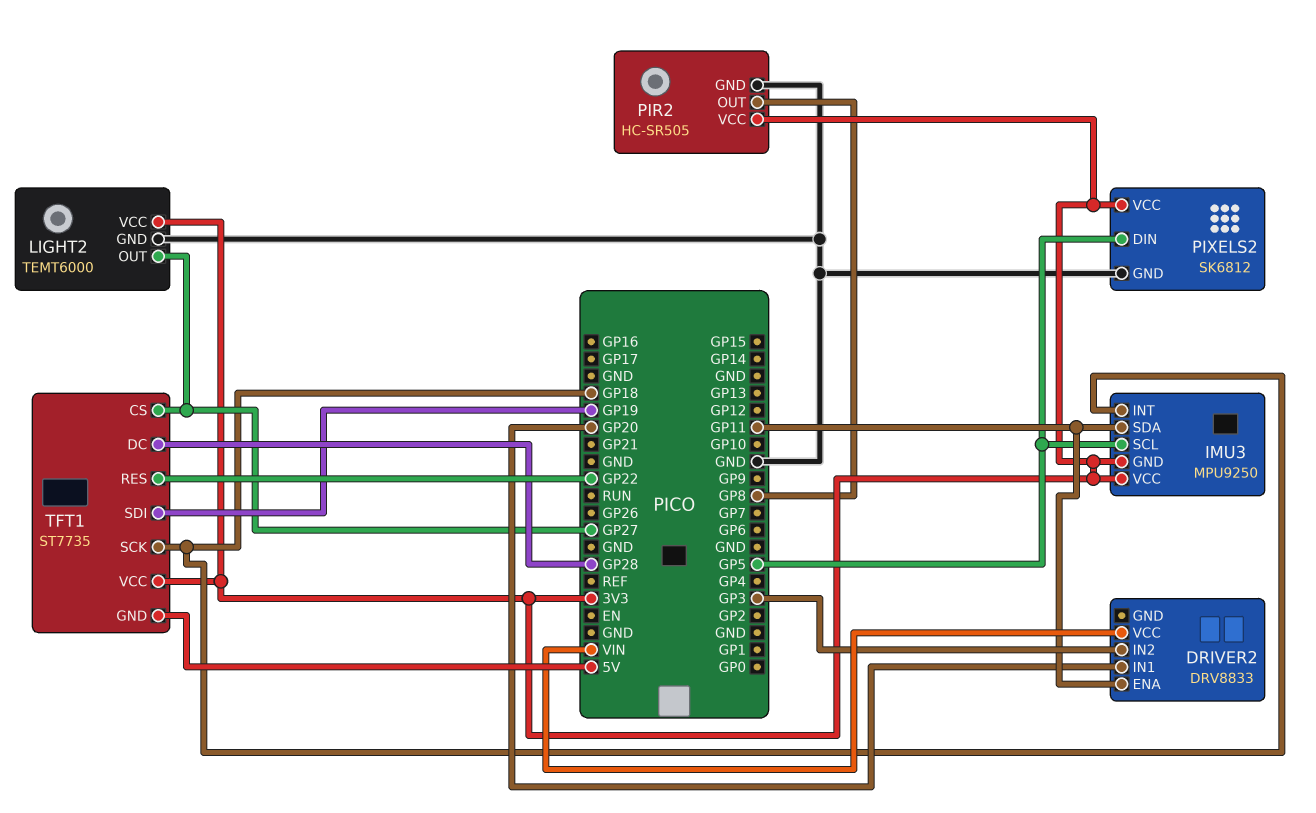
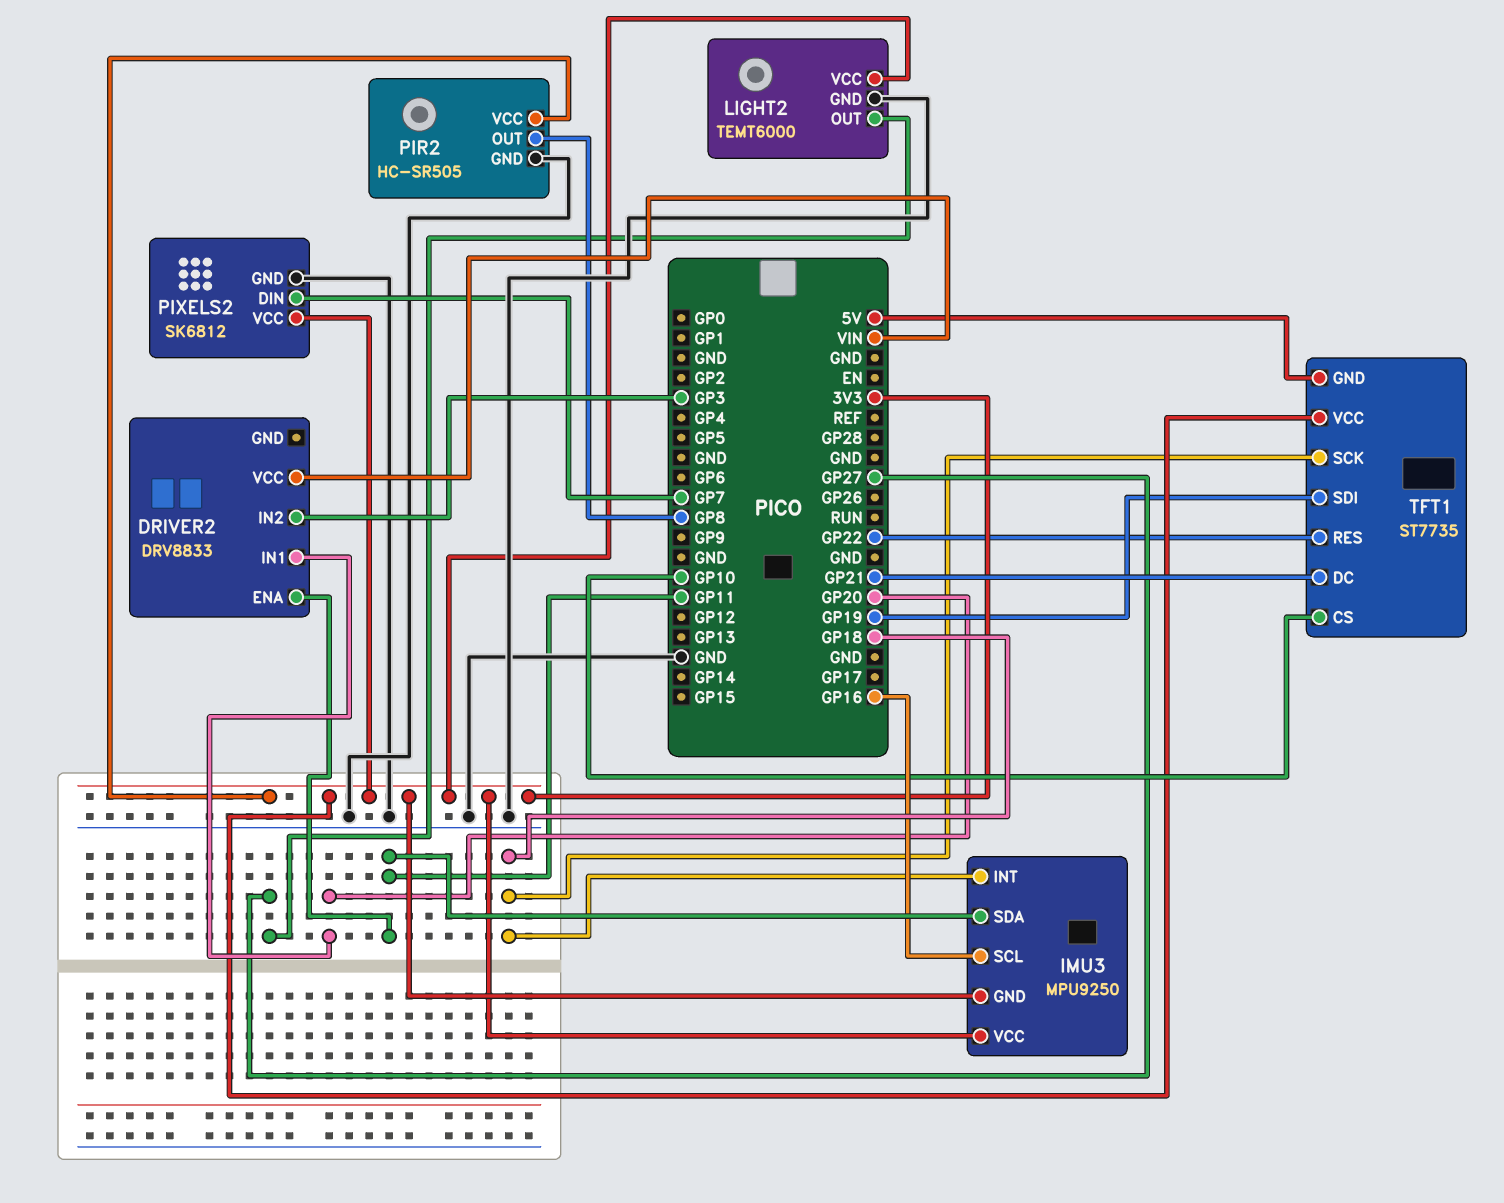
IMU3 pin SCL: GP5 -> GP16
PIXELS2 pin DIN: GP5 -> GP7
TFT1 pin CS: GP27 -> GP10
TFT1 pin DC: GP28 -> GP21

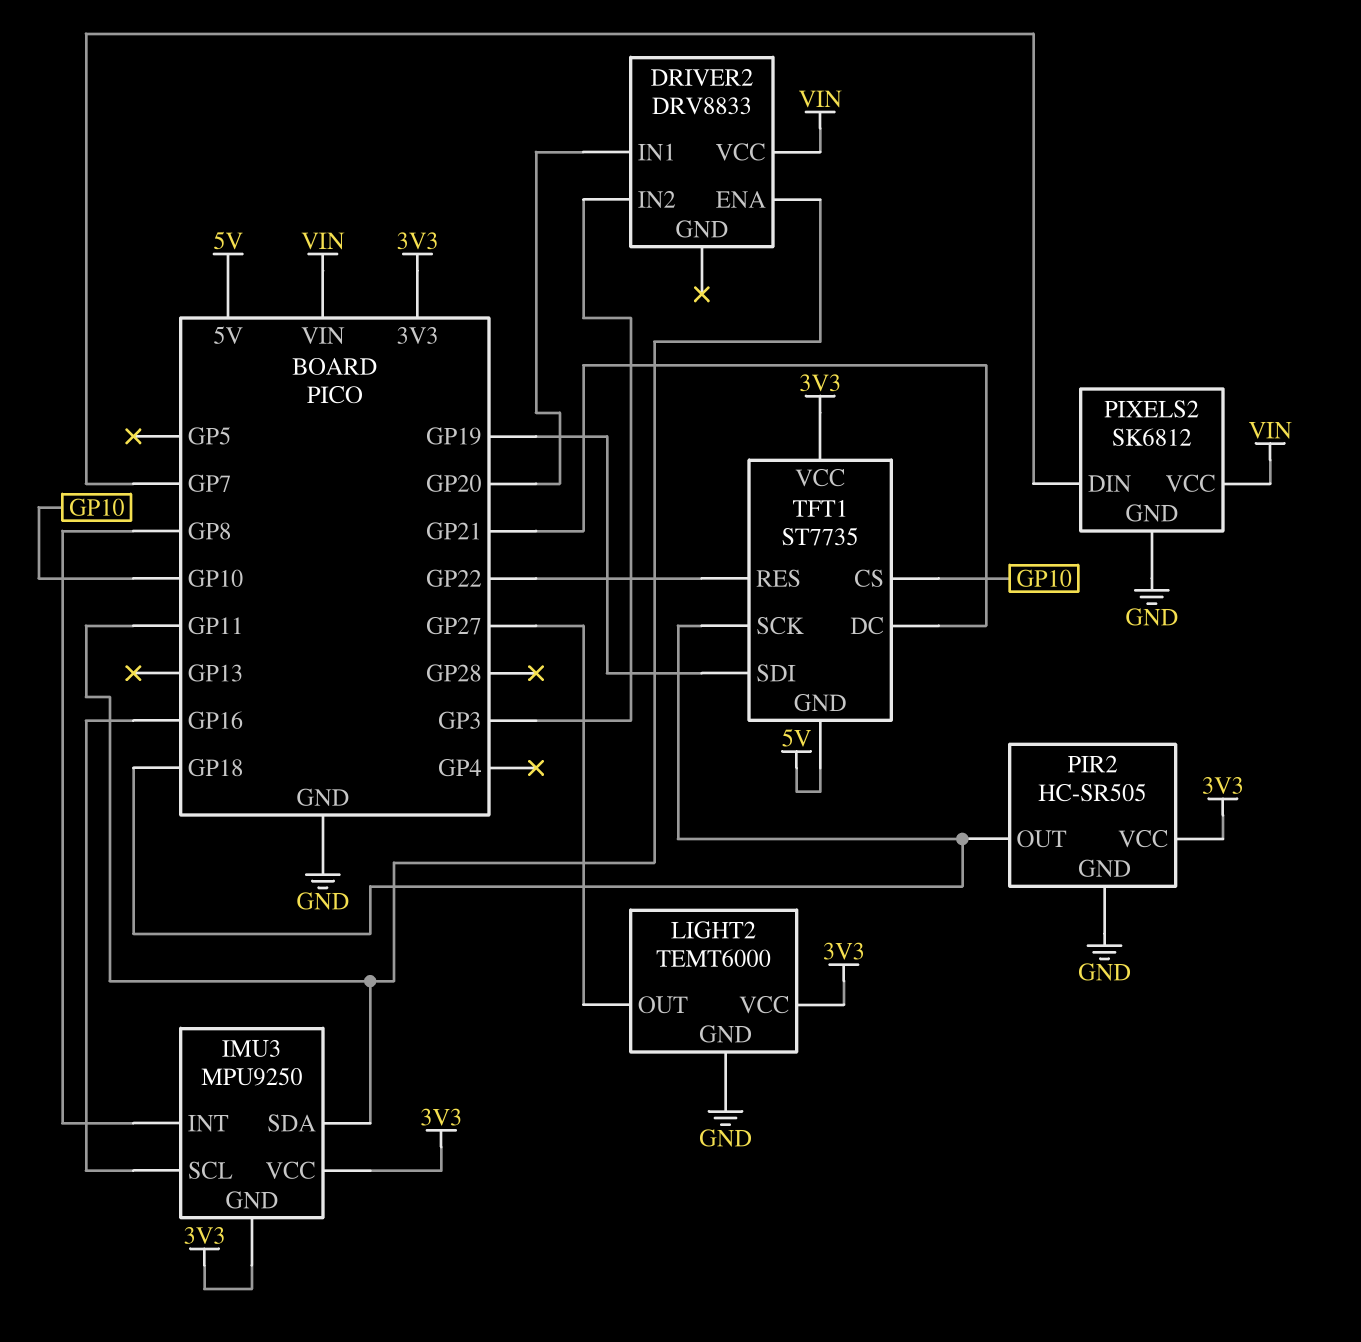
IMU3 pin INT: GP18 -> GP8
PIR2 pin OUT: GP8 -> GP18
PIXELS2 pin VCC: 3V3 -> VIN

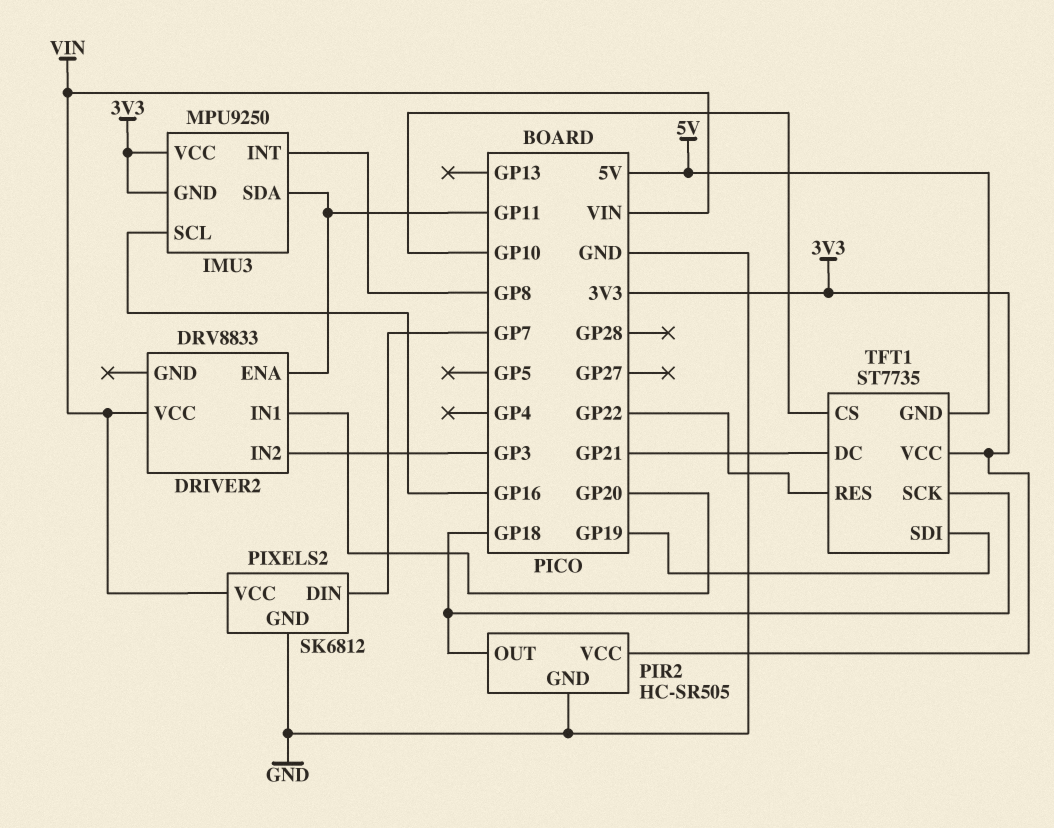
LIGHT2: TEMT6000 -> none
LIGHT2 pin GND: GND -> none
LIGHT2 pin OUT: GP27 -> none
LIGHT2 pin VCC: 3V3 -> none

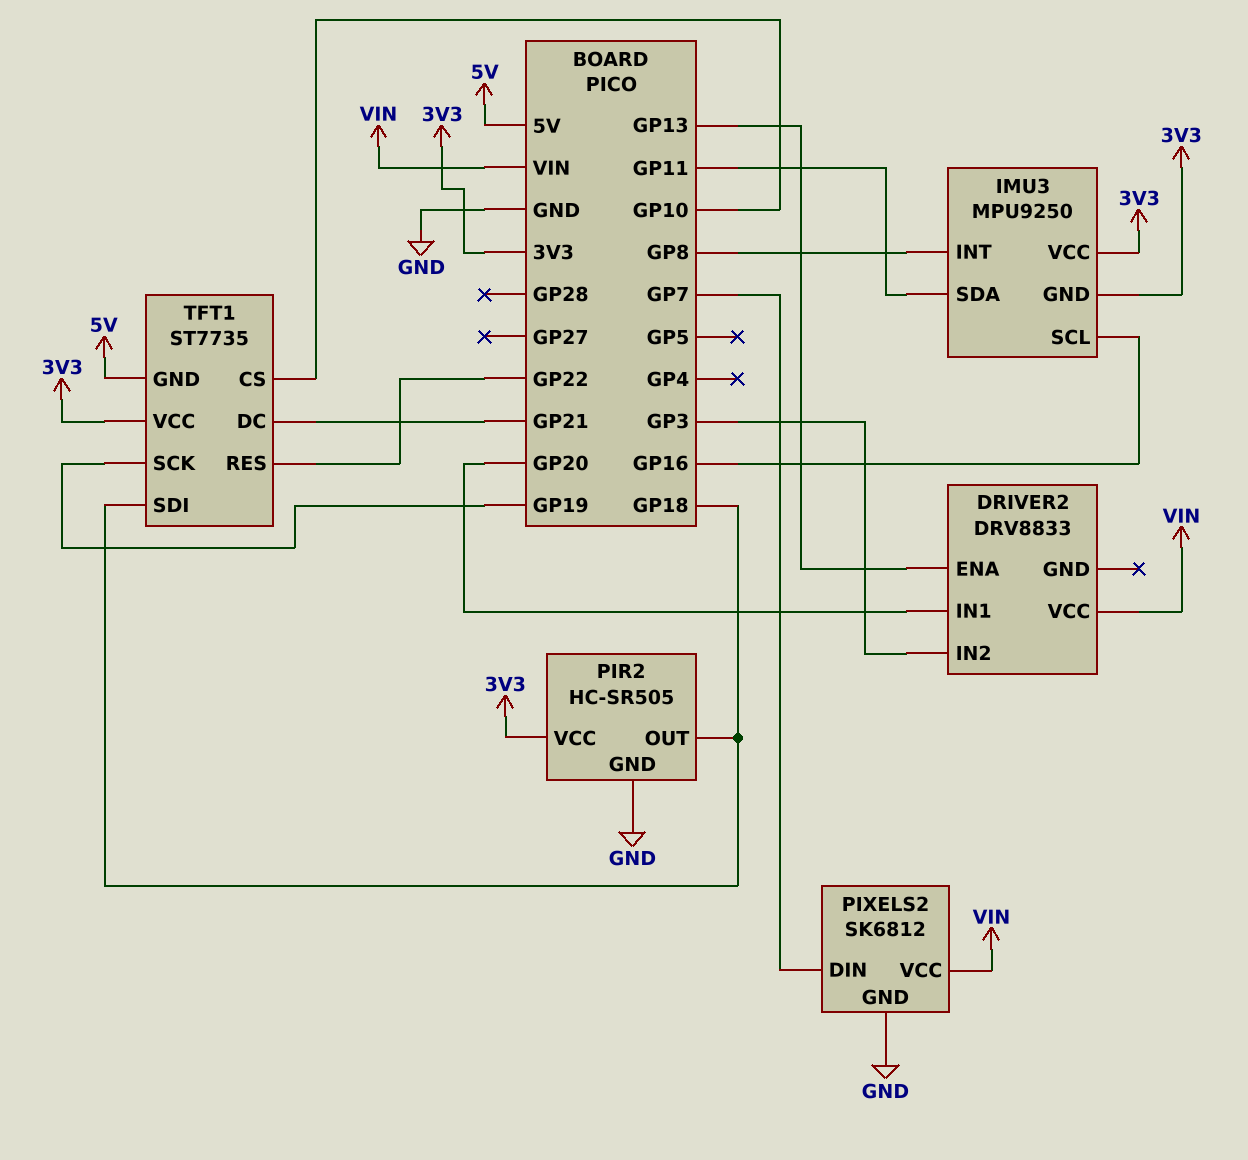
DRIVER2 pin ENA: GP11 -> GP13
TFT1 pin SCK: GP18 -> GP19
TFT1 pin SDI: GP19 -> GP18

